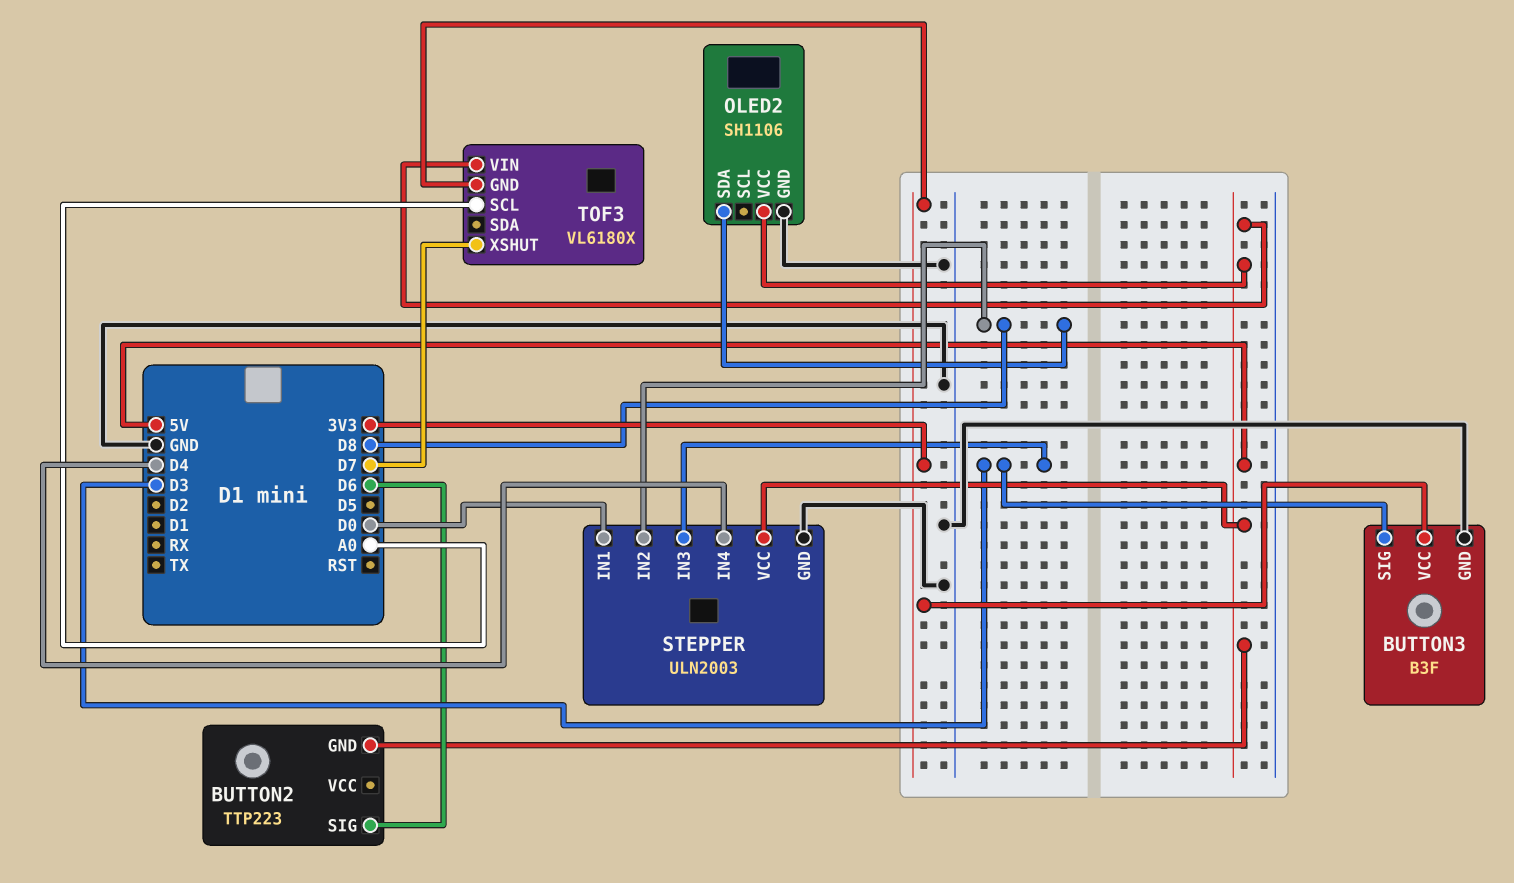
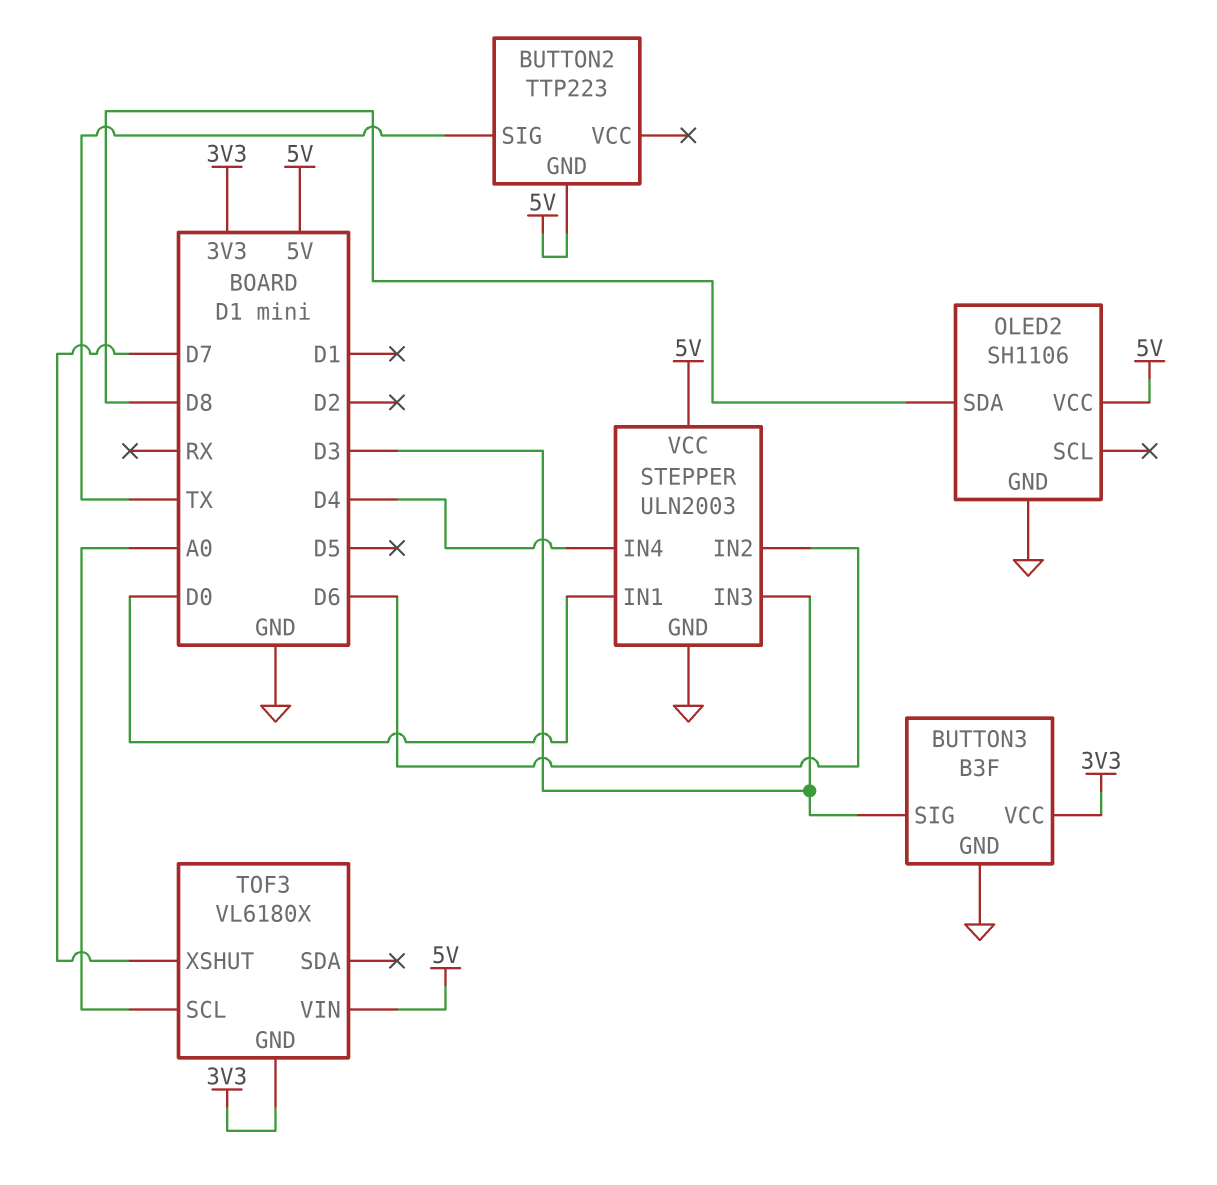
BUTTON2 pin SIG: D6 -> TX
STEPPER pin IN2: D8 -> D6

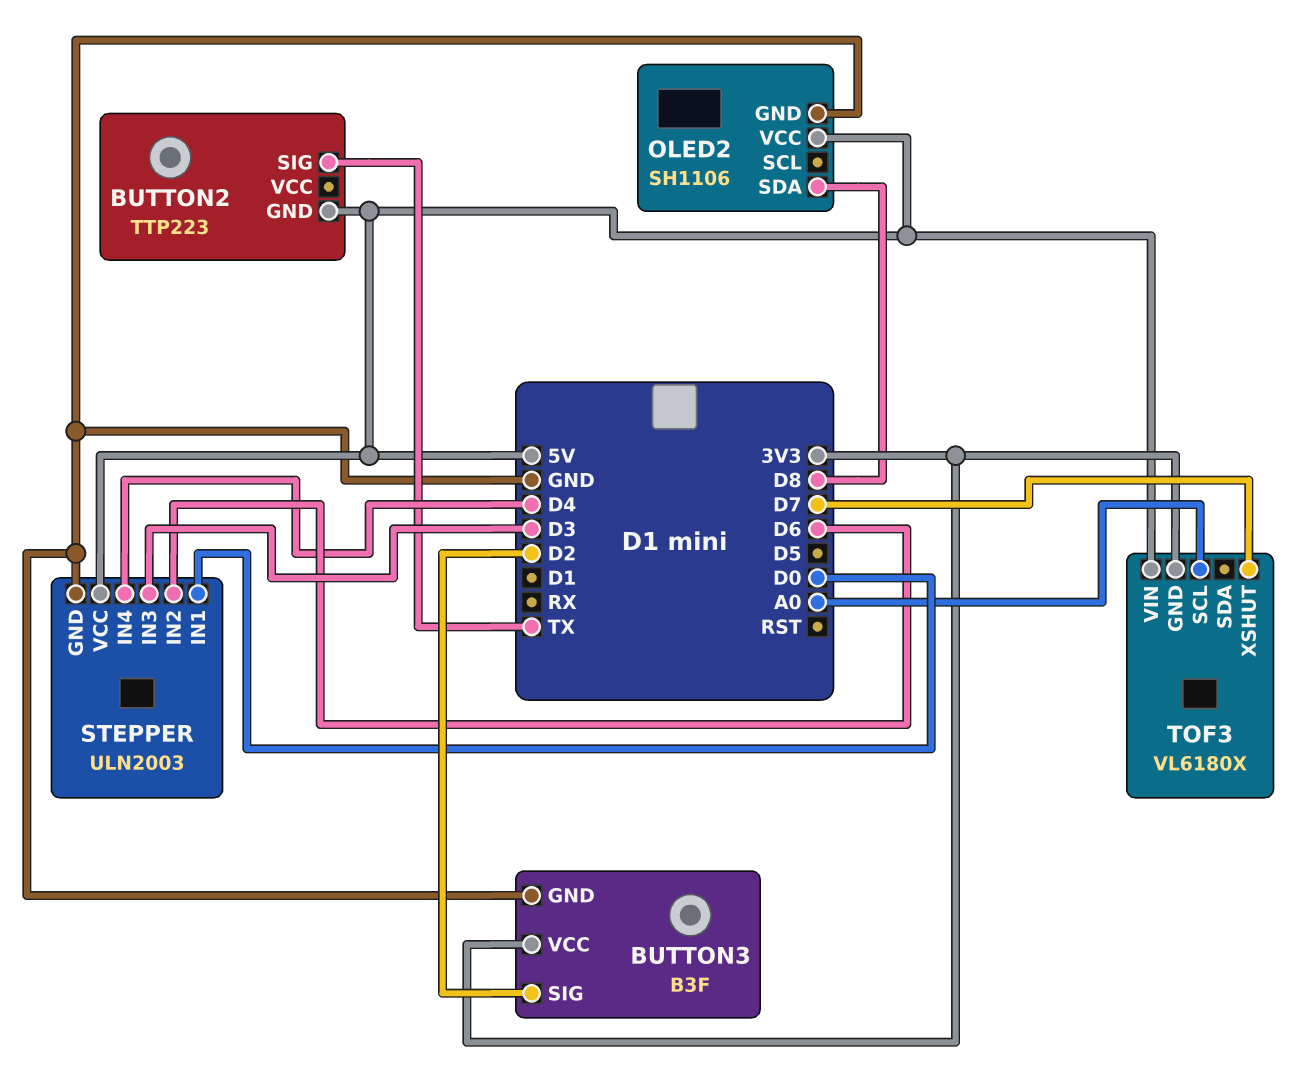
BUTTON3 pin SIG: D3 -> D2

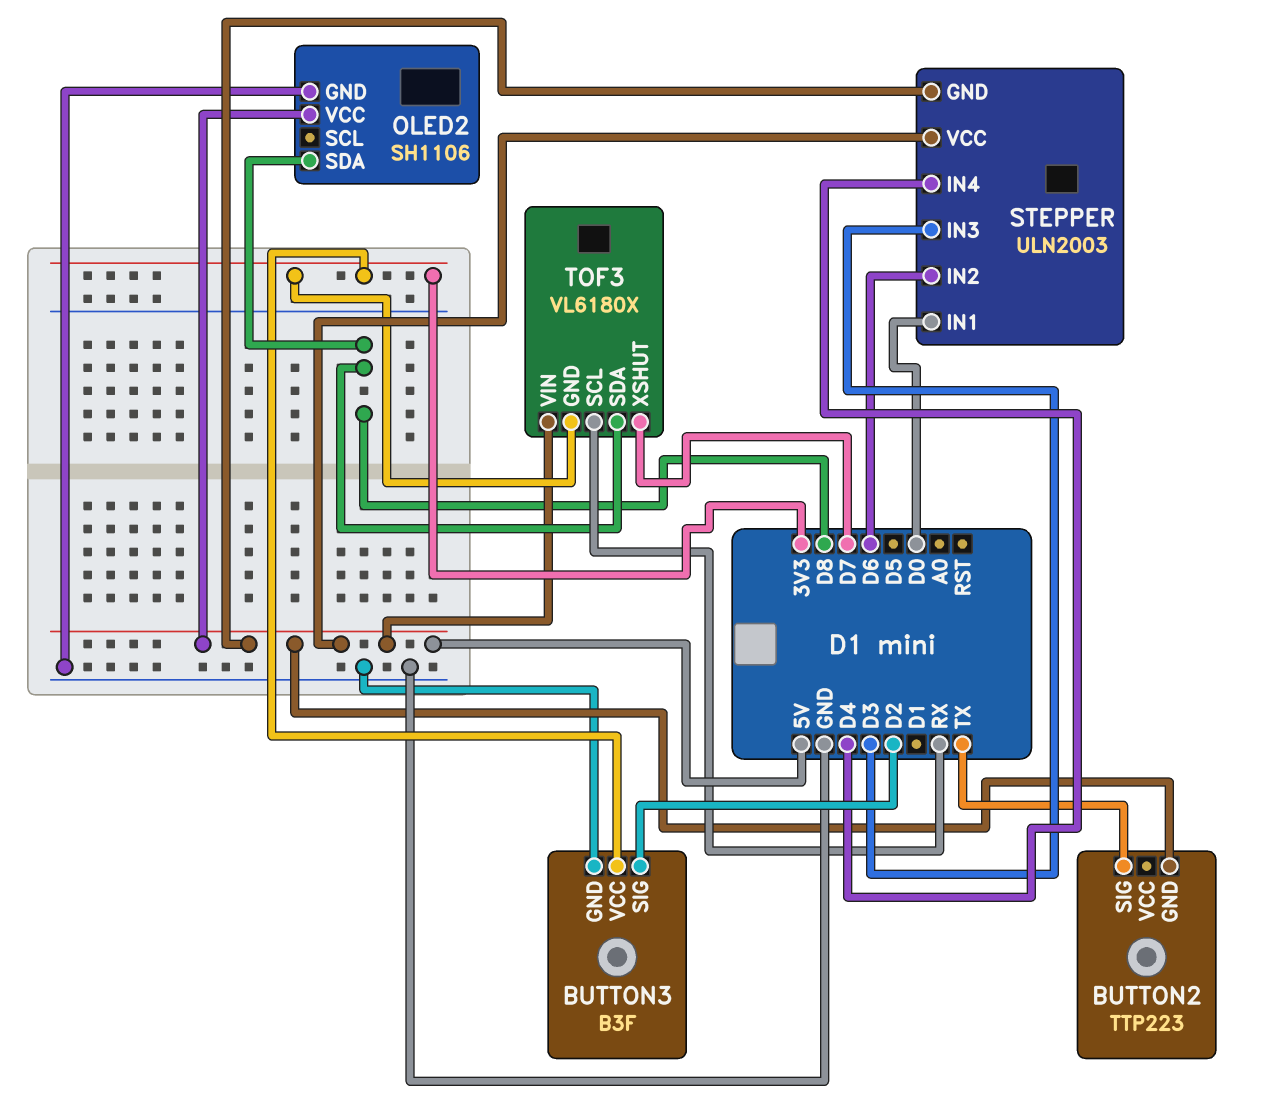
STEPPER pin GND: GND -> 5V
TOF3 pin SCL: A0 -> RX
TOF3 pin SDA: none -> D8

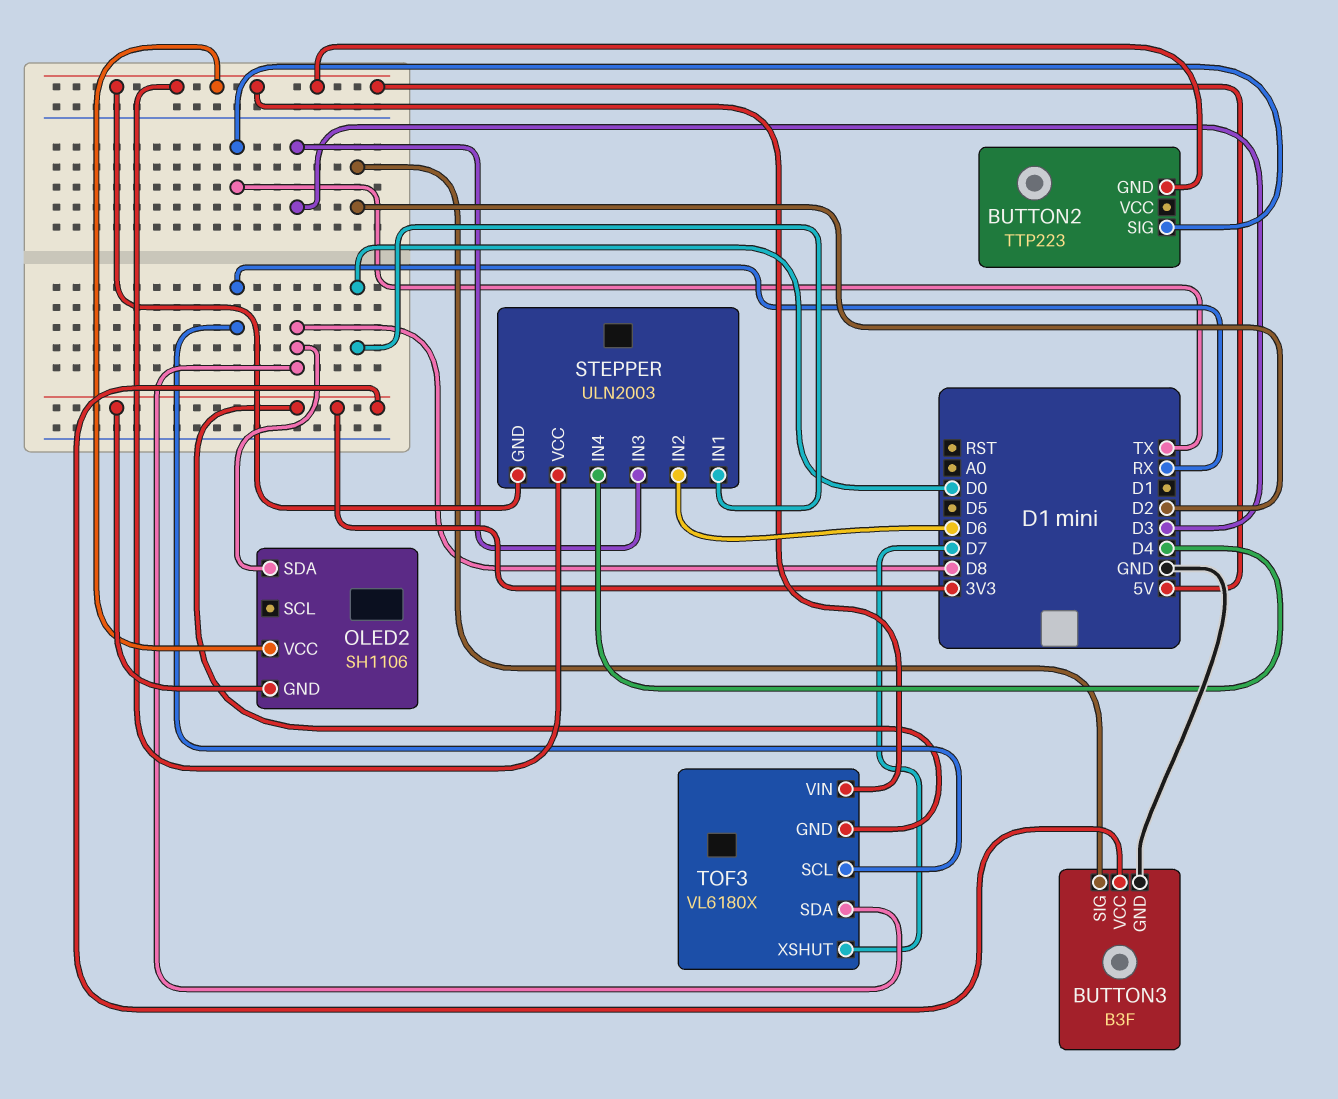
OLED2 pin GND: GND -> 3V3

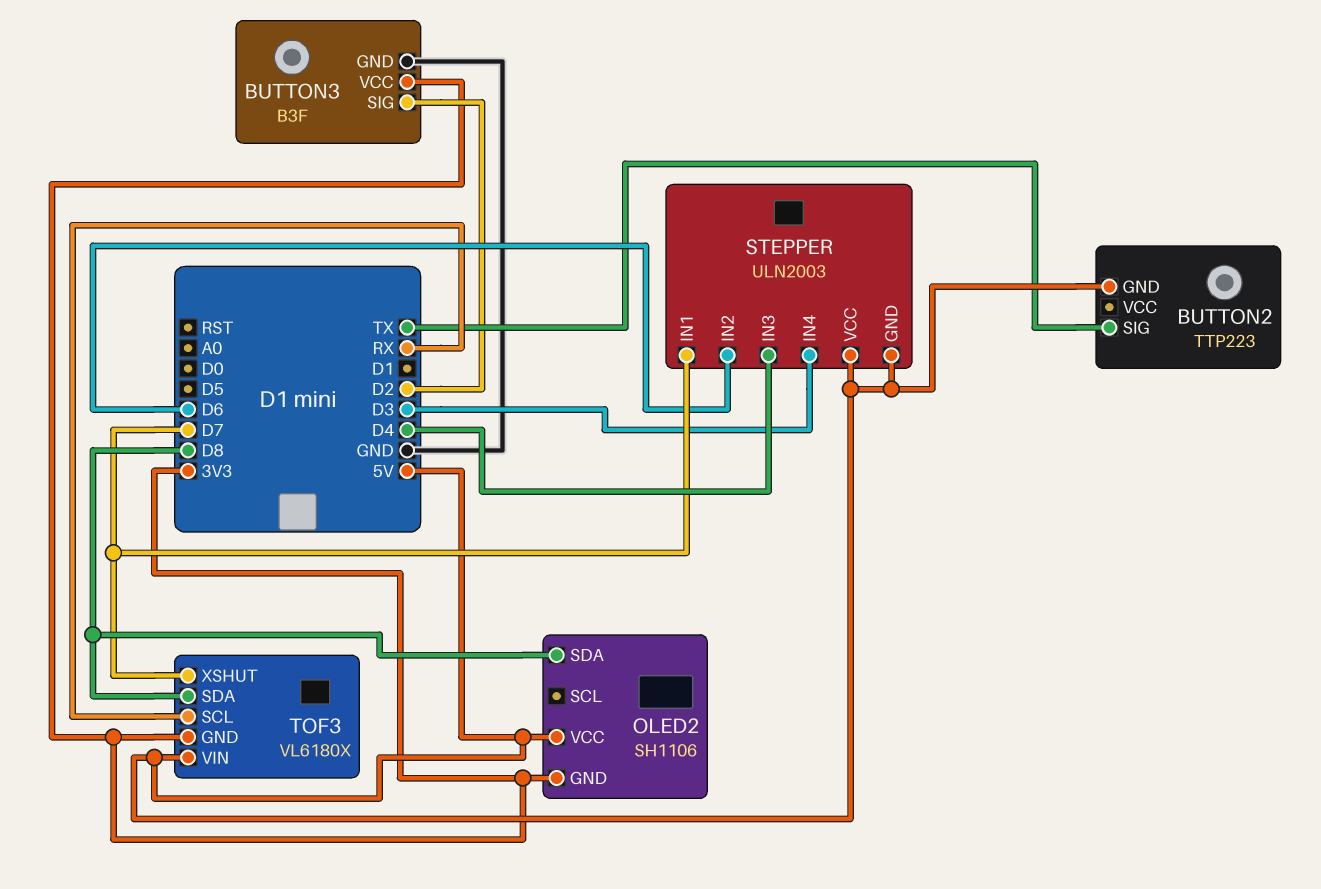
STEPPER pin IN1: D0 -> D7
STEPPER pin IN3: D3 -> D4
STEPPER pin IN4: D4 -> D3

